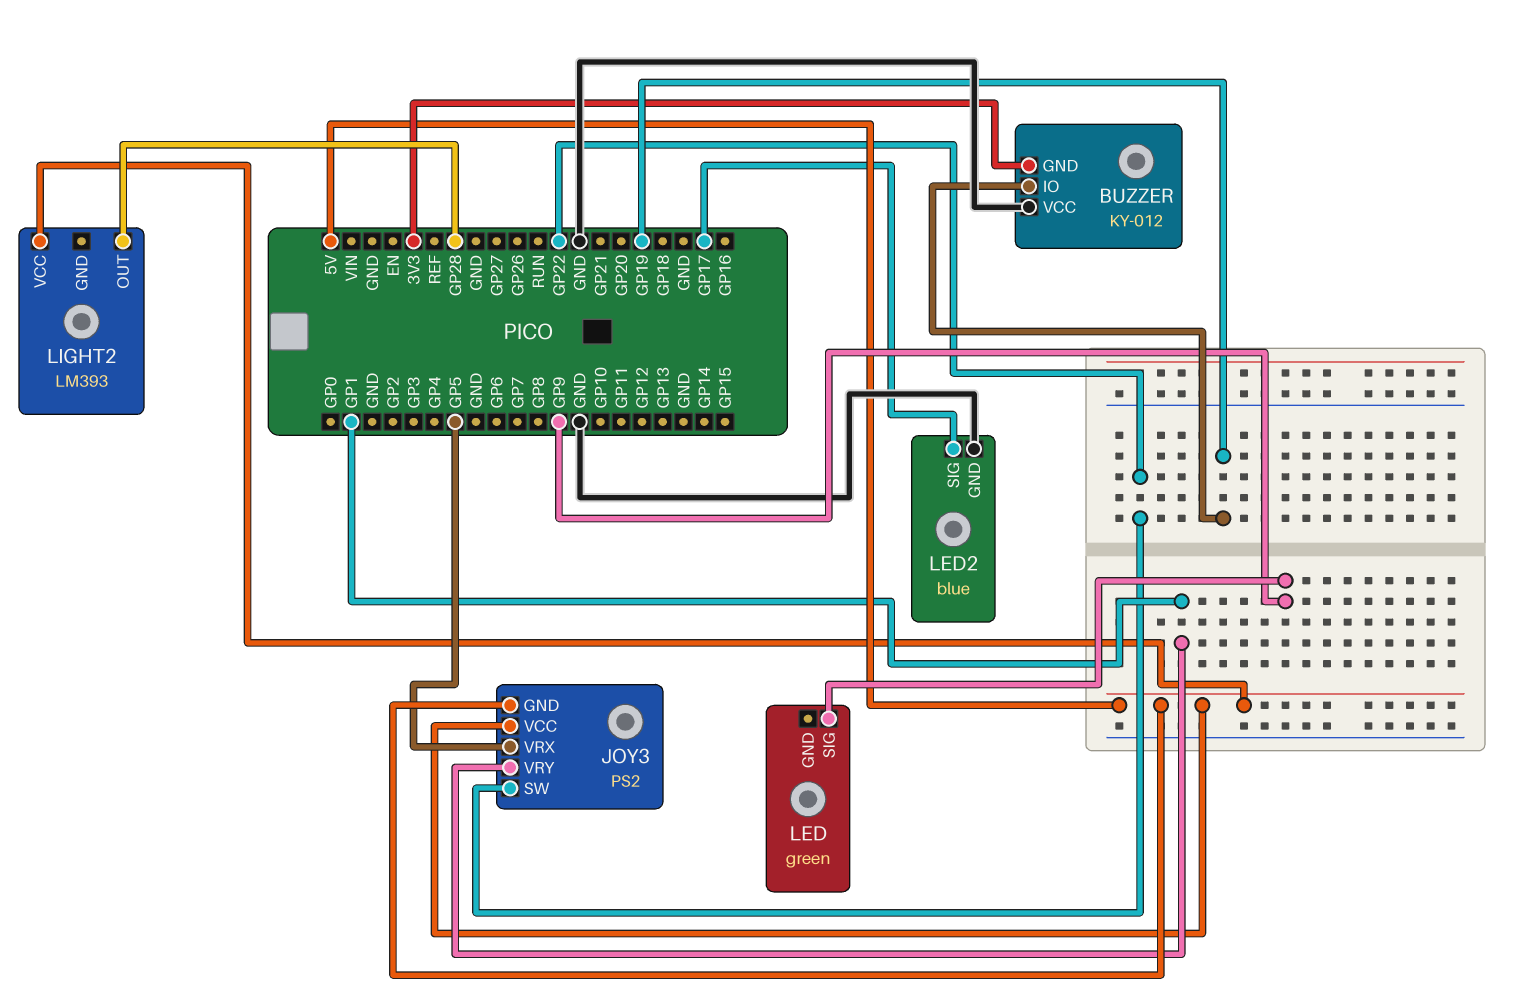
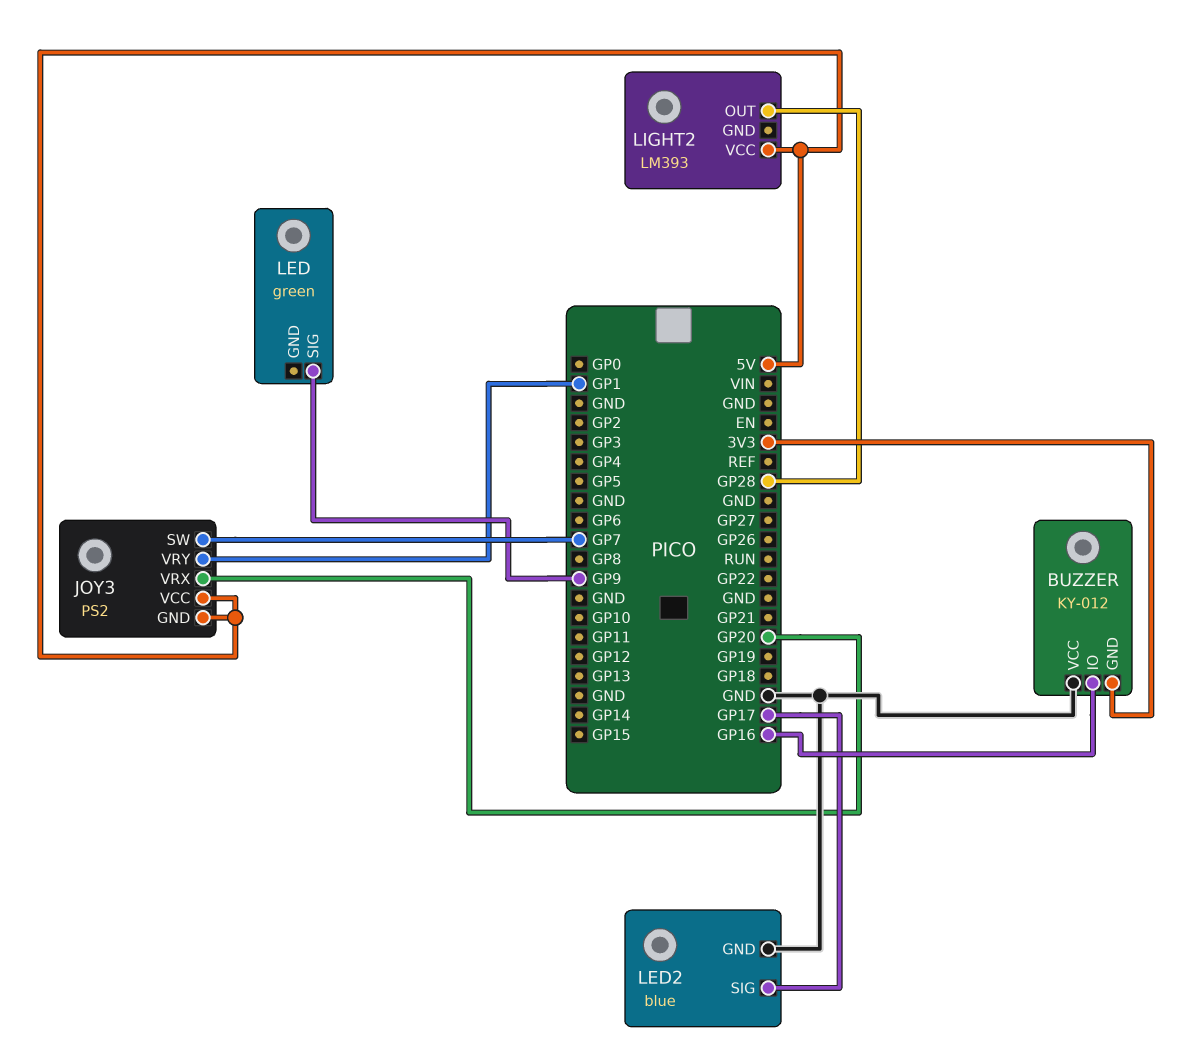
BUZZER pin IO: GP19 -> GP16
JOY3 pin SW: GP22 -> GP7
JOY3 pin VRX: GP5 -> GP20

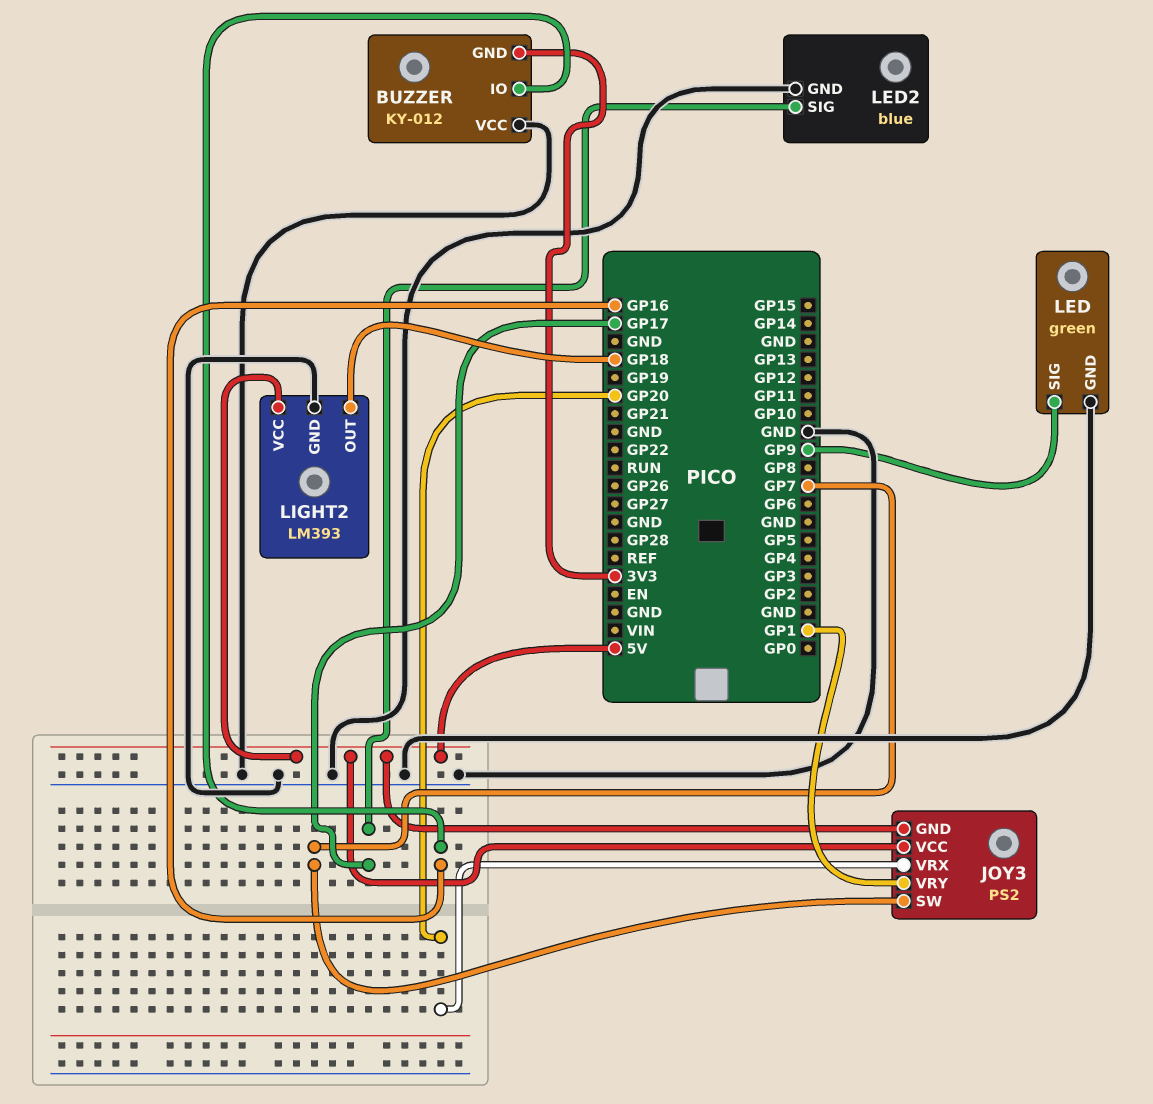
LED pin GND: none -> GND
LIGHT2 pin GND: none -> GND
LIGHT2 pin OUT: GP28 -> GP18

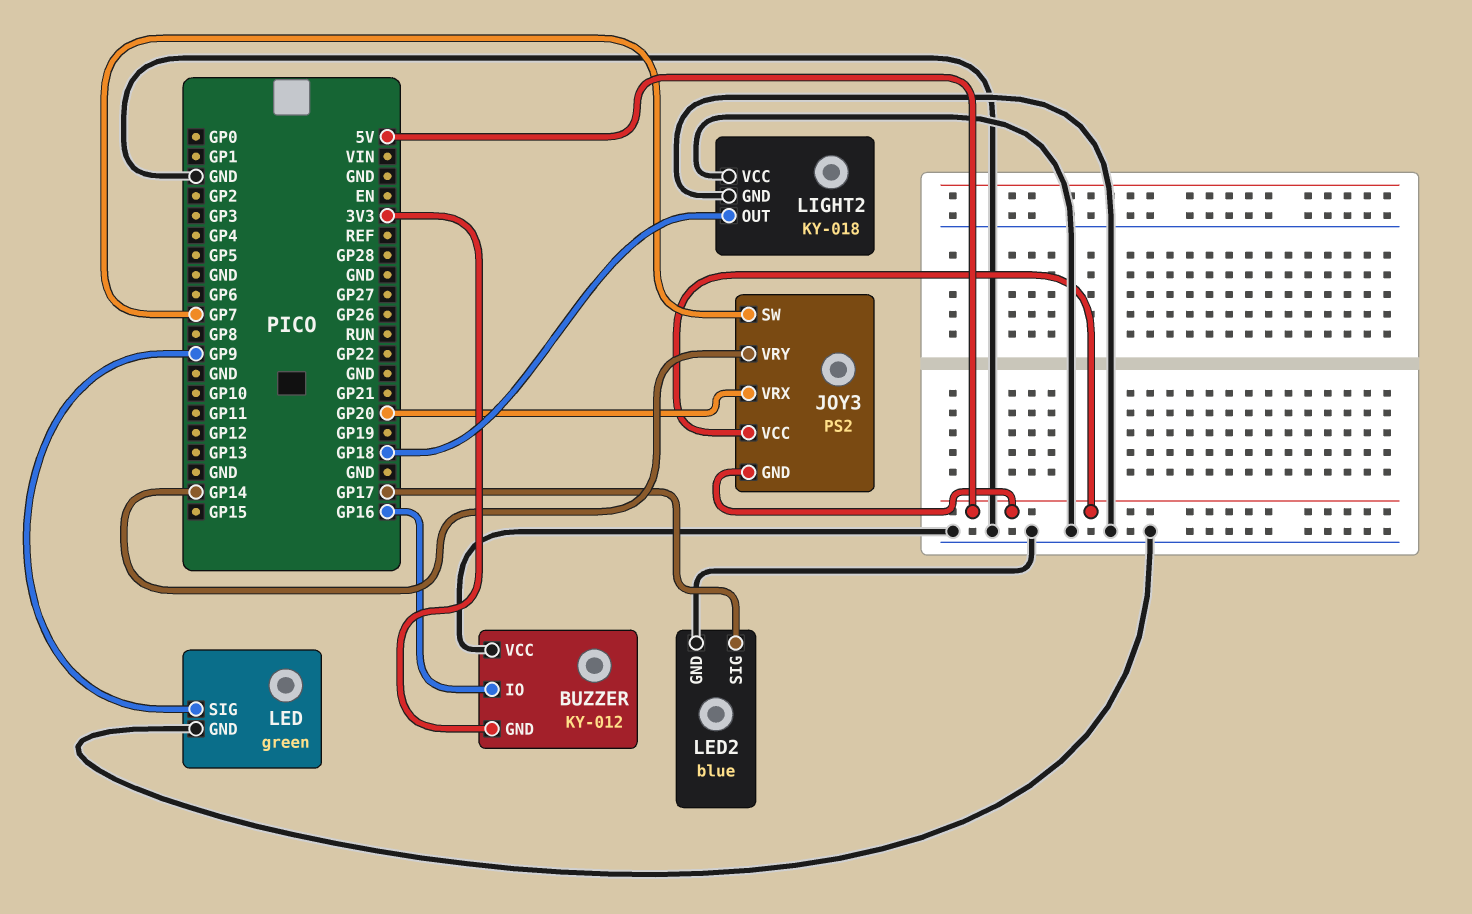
JOY3 pin VRY: GP1 -> GP14
LIGHT2: LM393 -> KY-018
LIGHT2 pin VCC: 5V -> GND

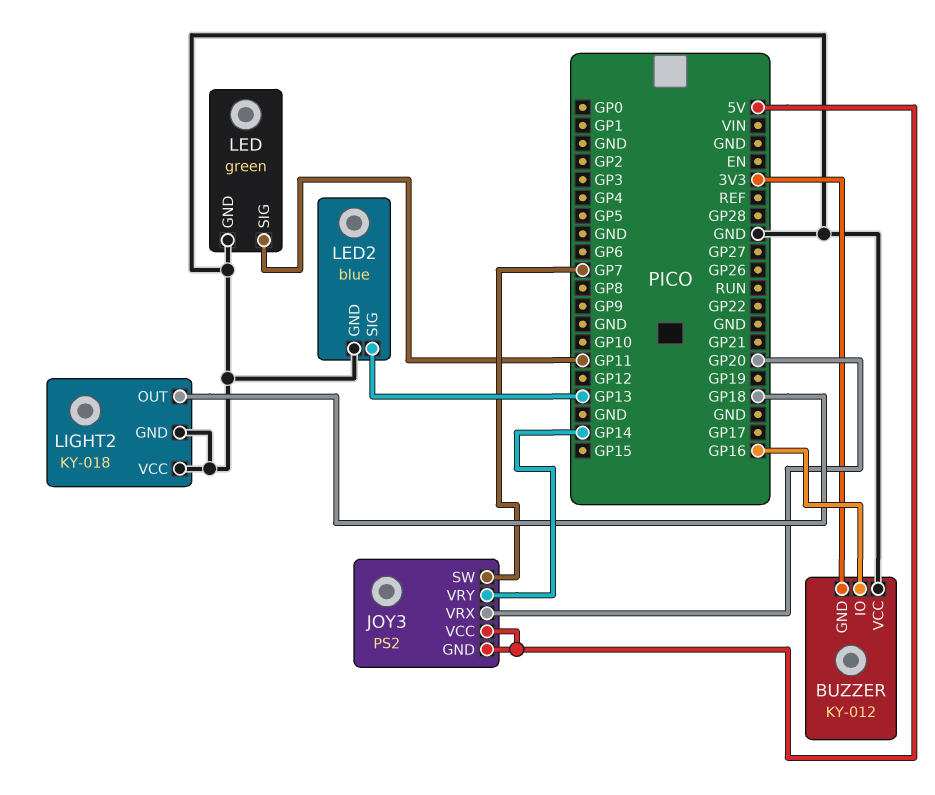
LED pin SIG: GP9 -> GP11
LED2 pin SIG: GP17 -> GP13

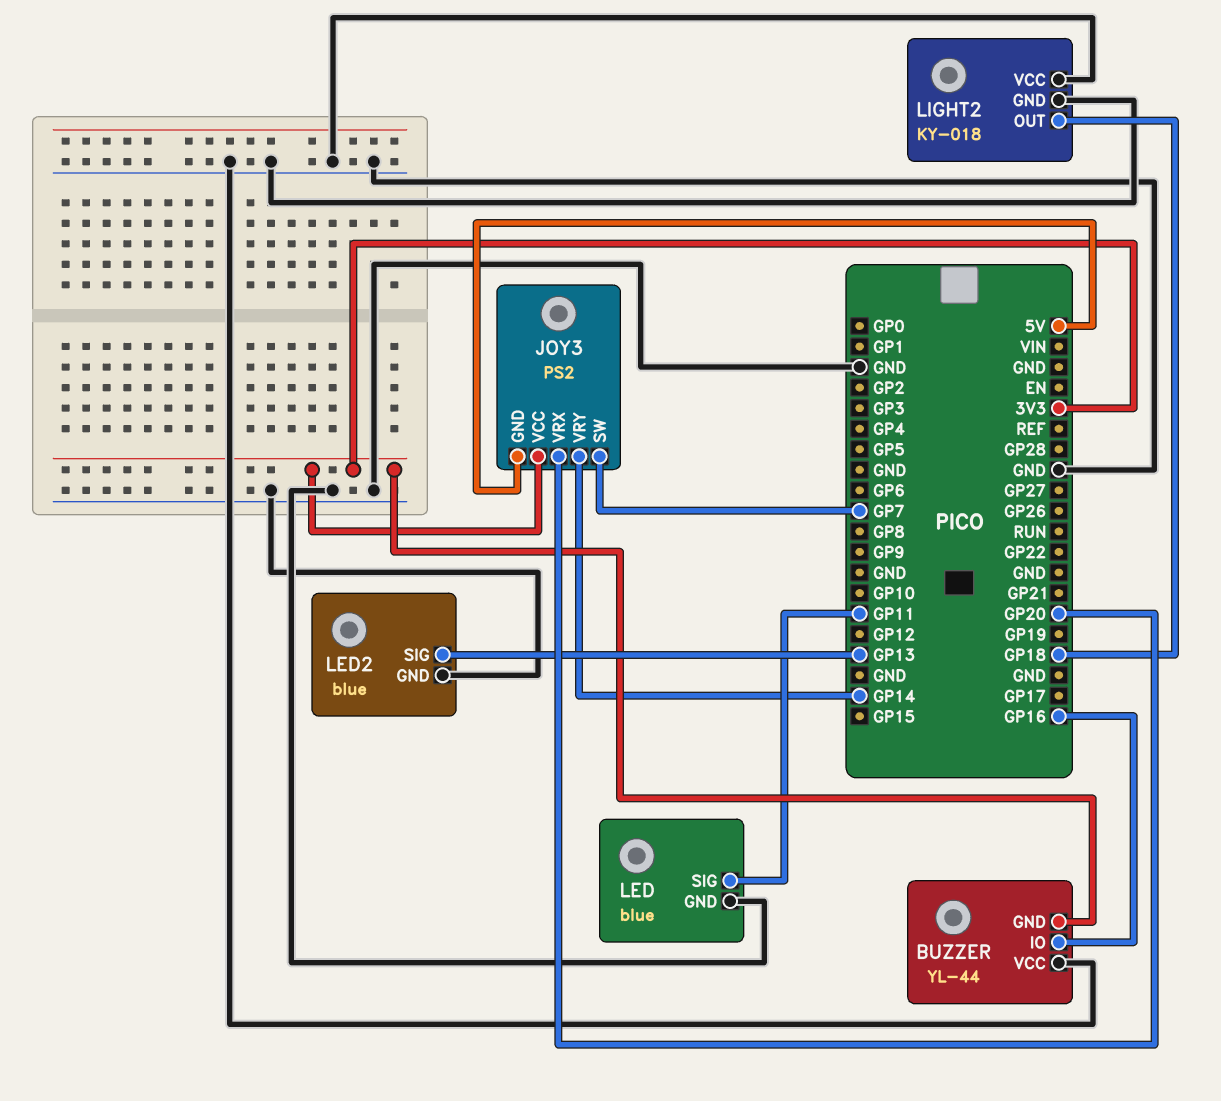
BUZZER: KY-012 -> YL-44
JOY3 pin VCC: 5V -> 3V3
LED: green -> blue

